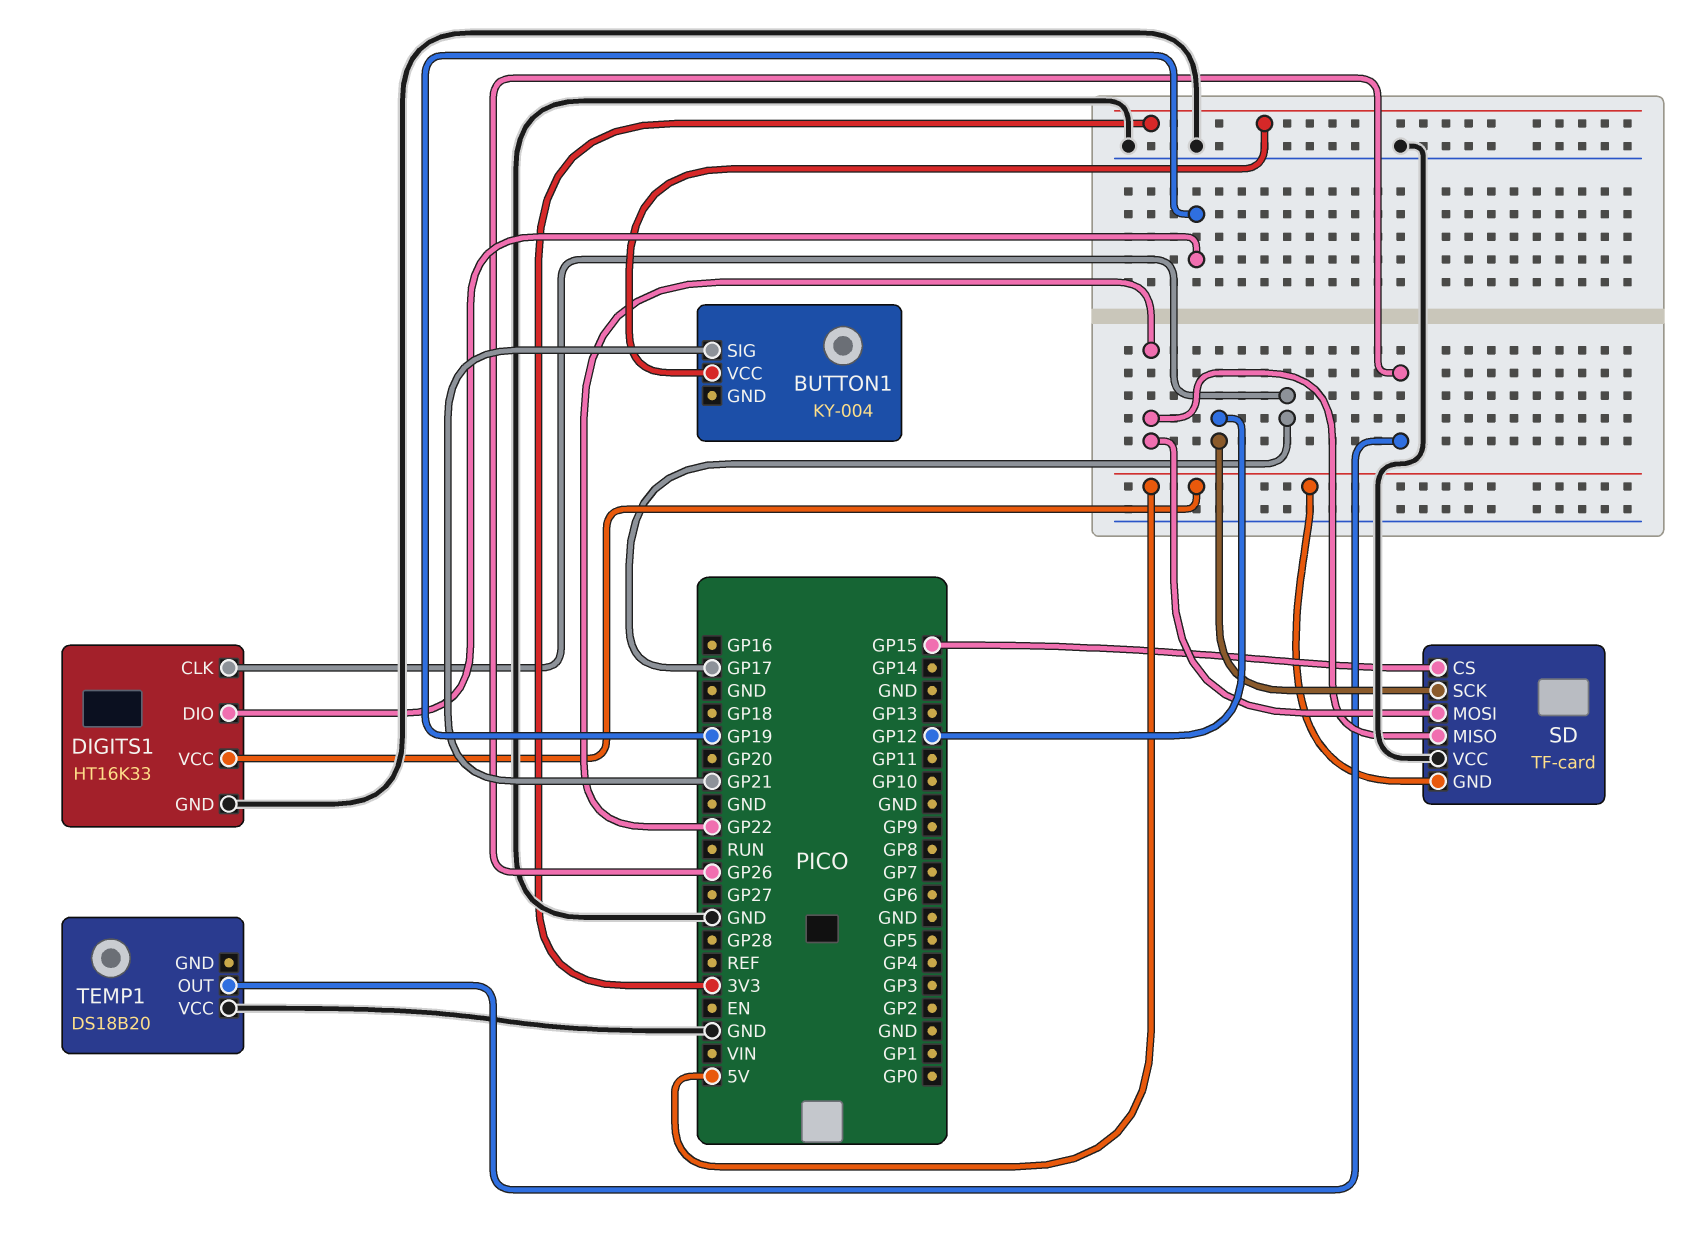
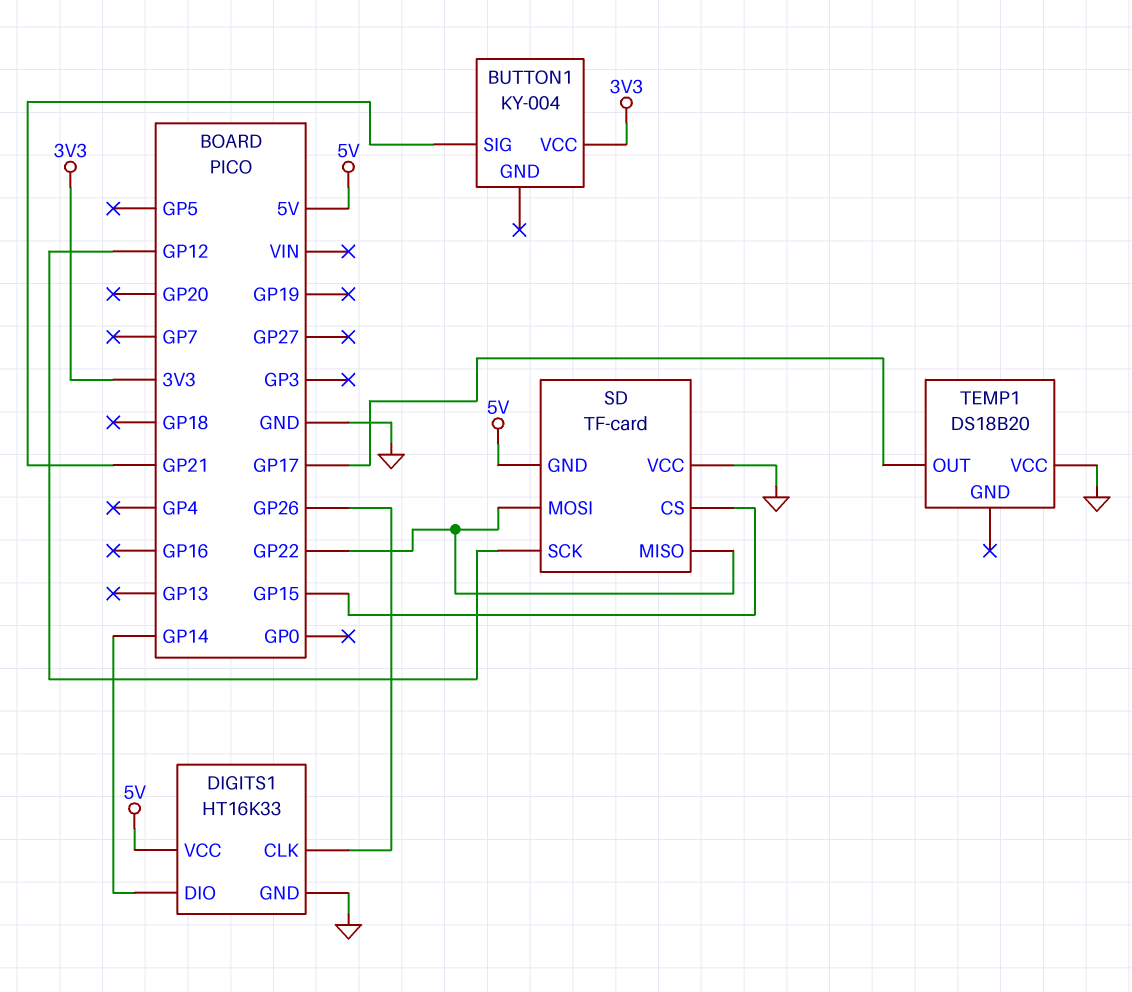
DIGITS1 pin CLK: GP17 -> GP26
DIGITS1 pin DIO: GP19 -> GP14
TEMP1 pin OUT: GP26 -> GP17

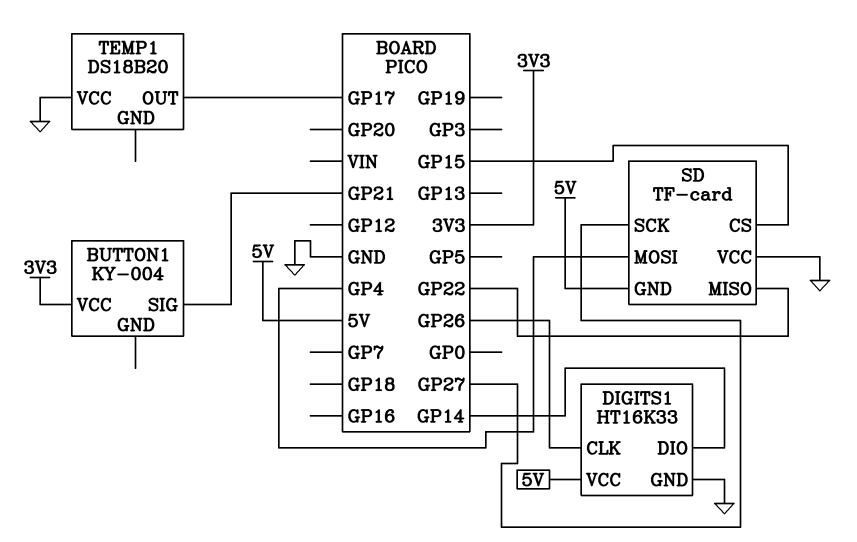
SD pin MOSI: GP22 -> GP4
SD pin SCK: GP12 -> GP27

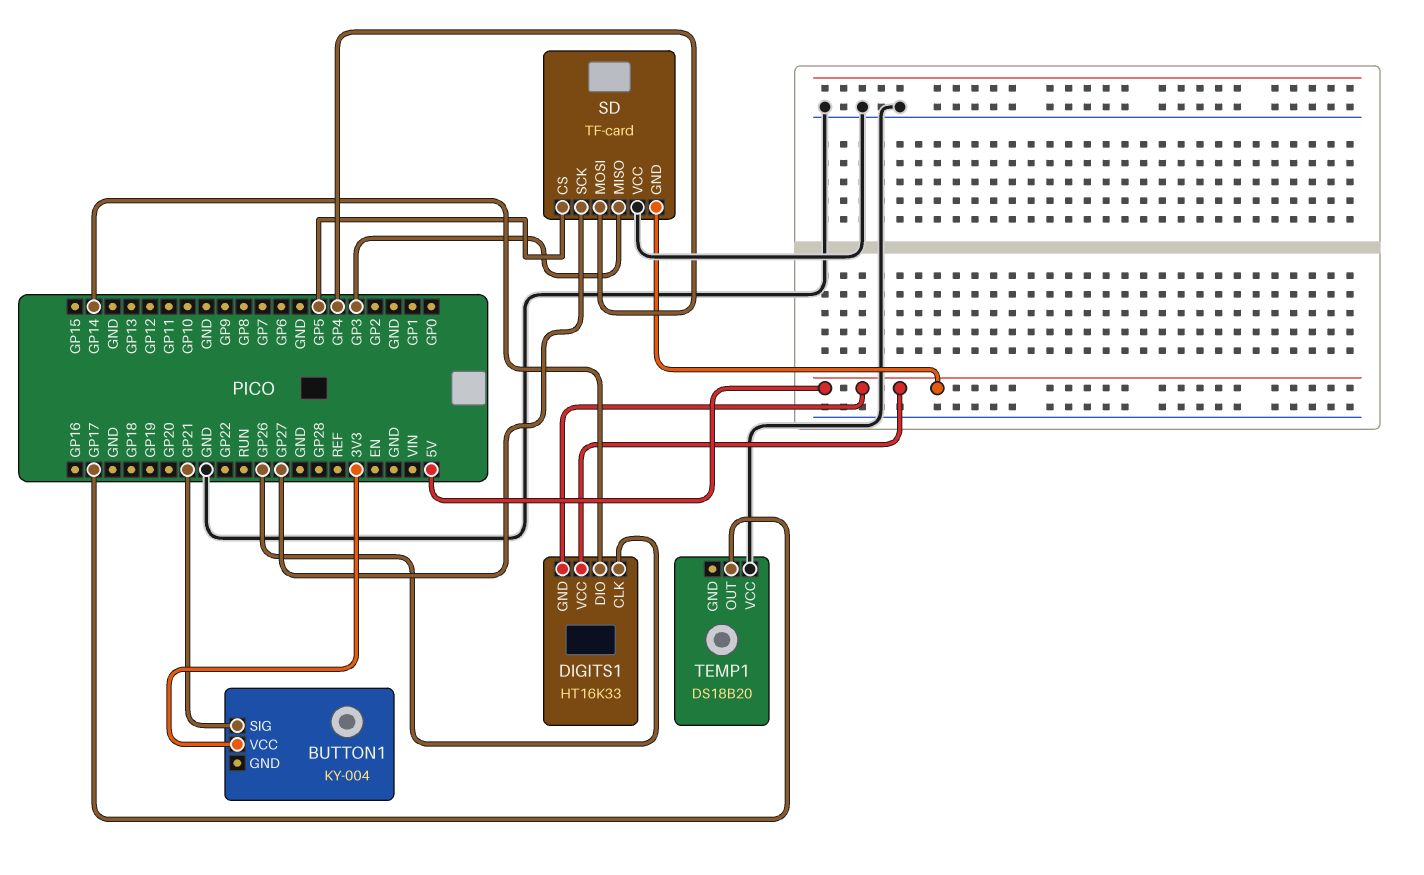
DIGITS1 pin GND: GND -> 5V
SD pin CS: GP15 -> GP5
SD pin MISO: GP22 -> GP3

